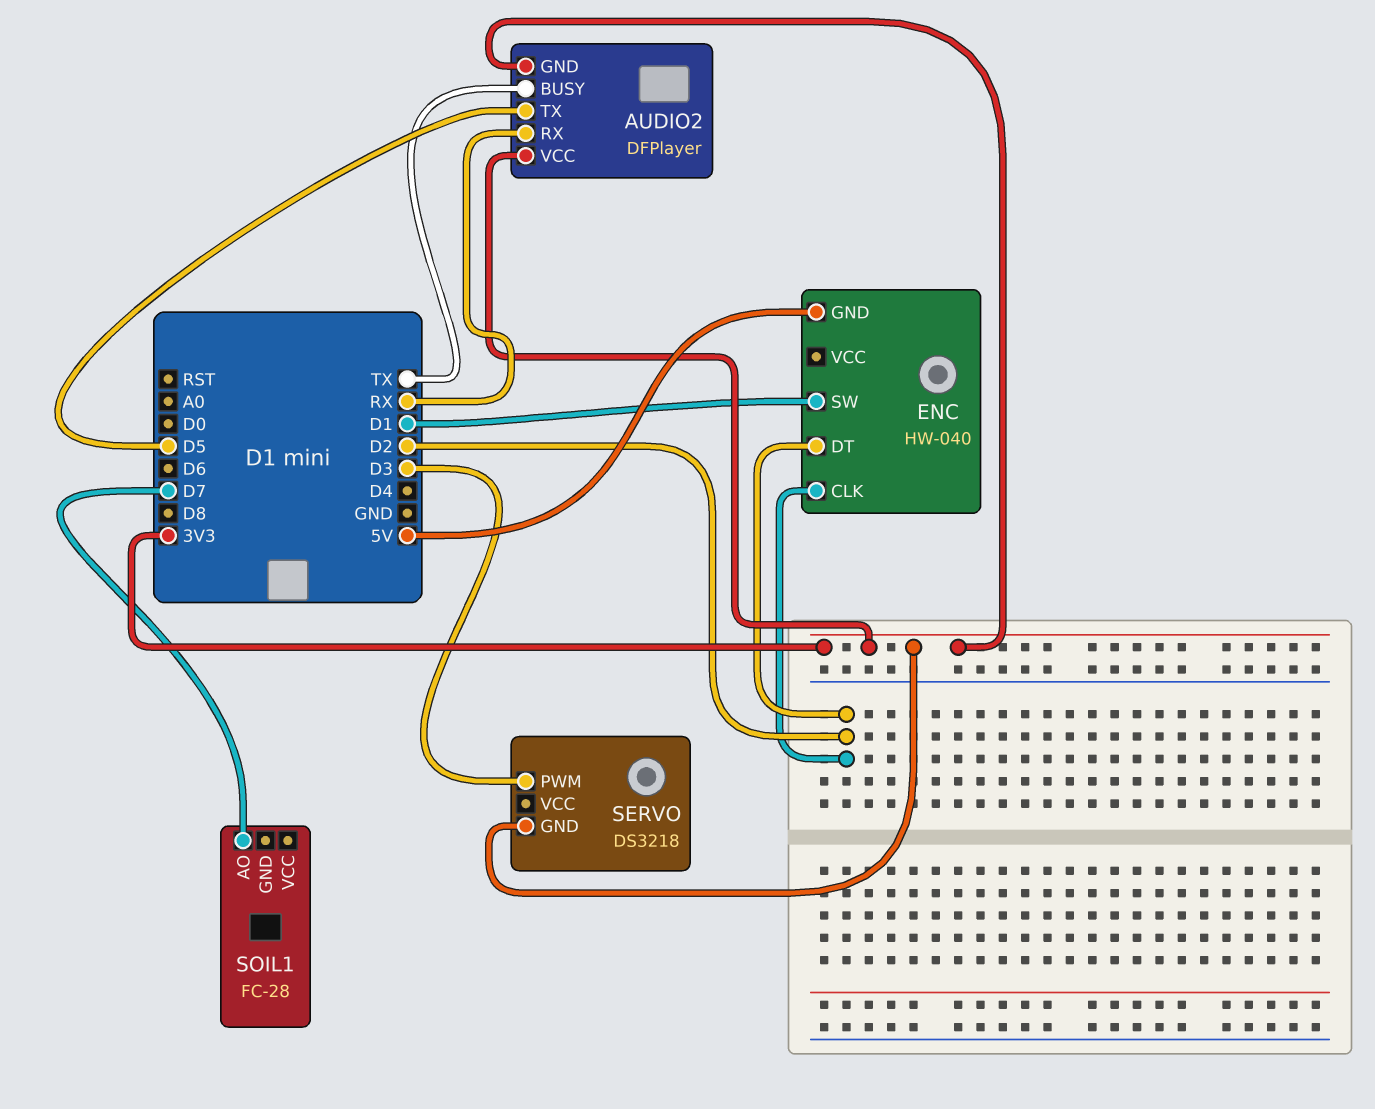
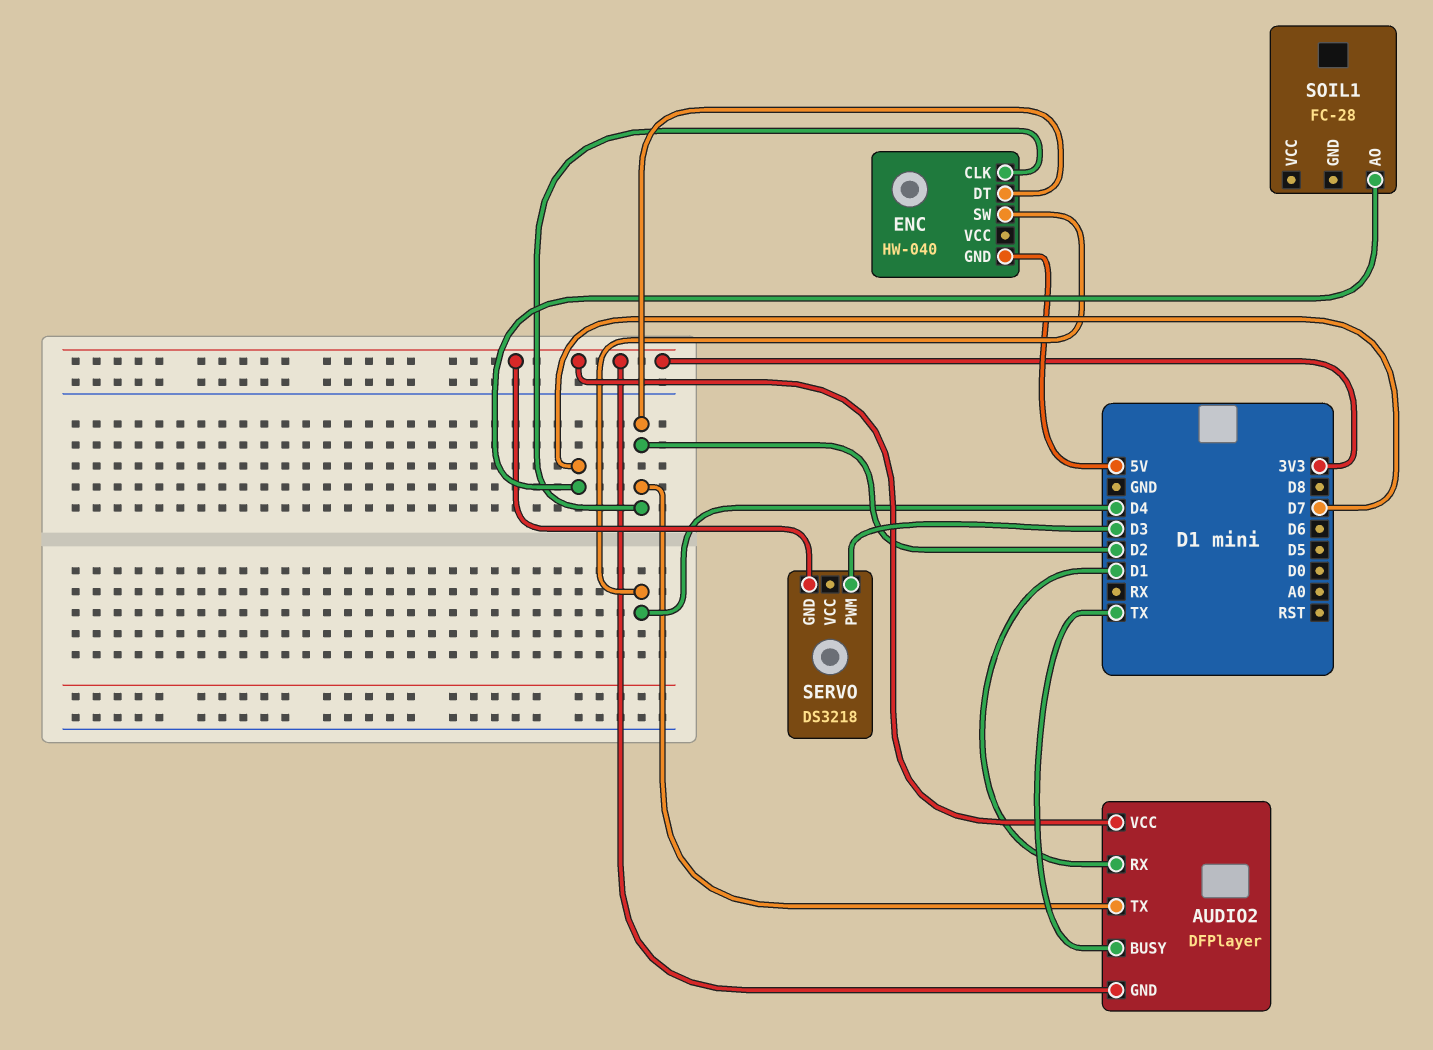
AUDIO2 pin RX: RX -> D1
AUDIO2 pin TX: D5 -> D2
ENC pin SW: D1 -> D4

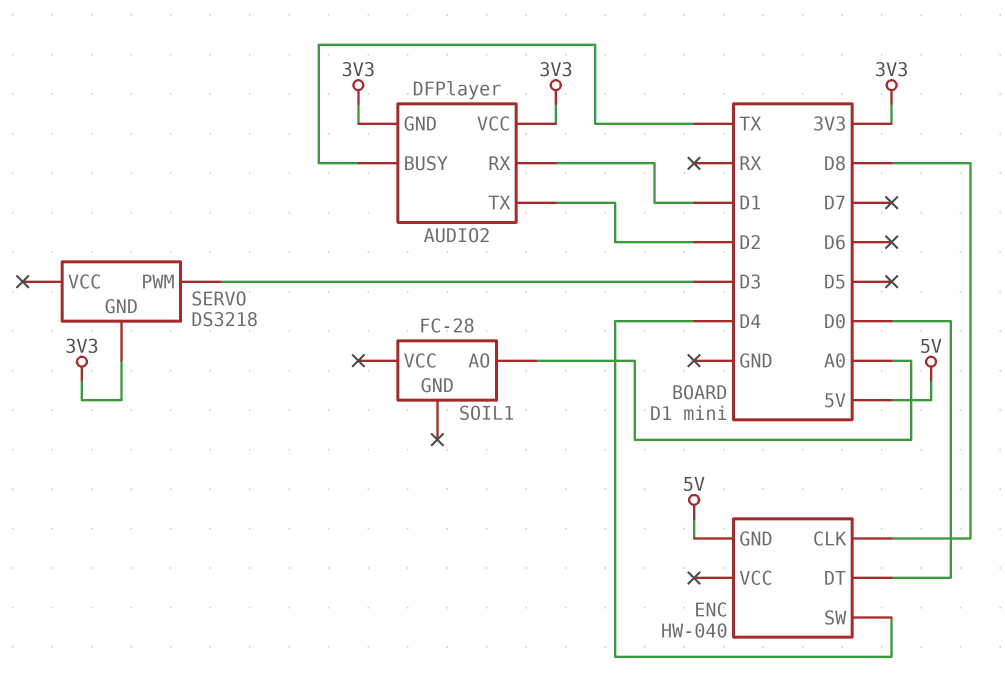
ENC pin CLK: D2 -> D8
ENC pin DT: D2 -> D0
SOIL1 pin AO: D7 -> A0

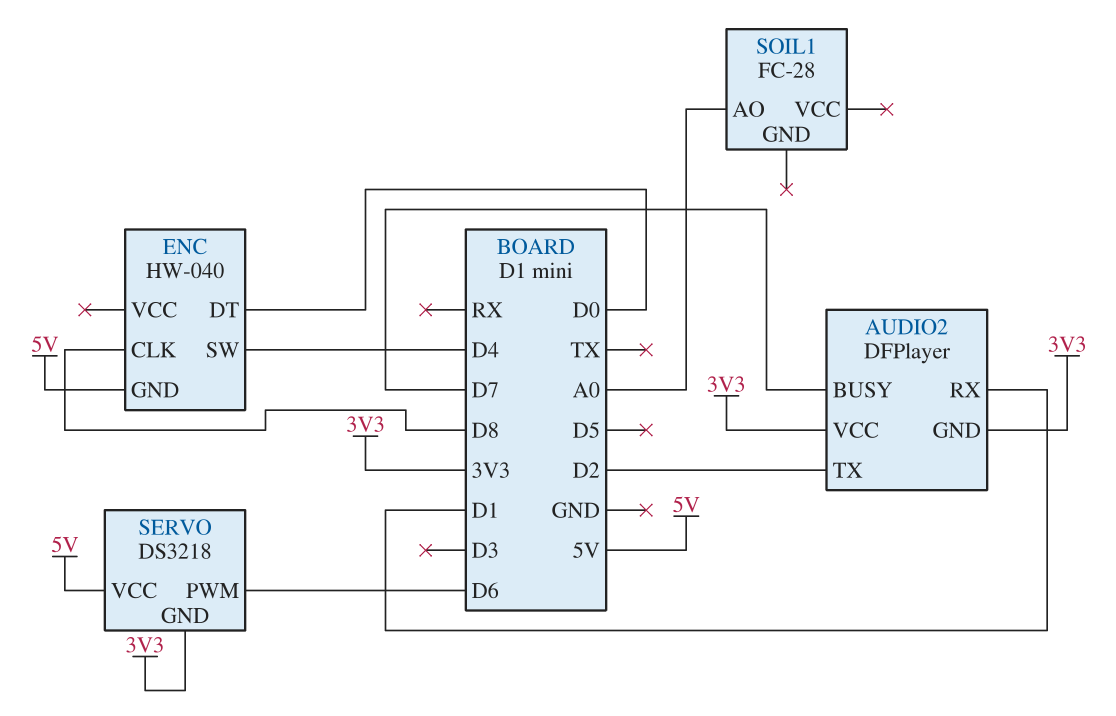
AUDIO2 pin BUSY: TX -> D7
SERVO pin PWM: D3 -> D6
SERVO pin VCC: none -> 5V

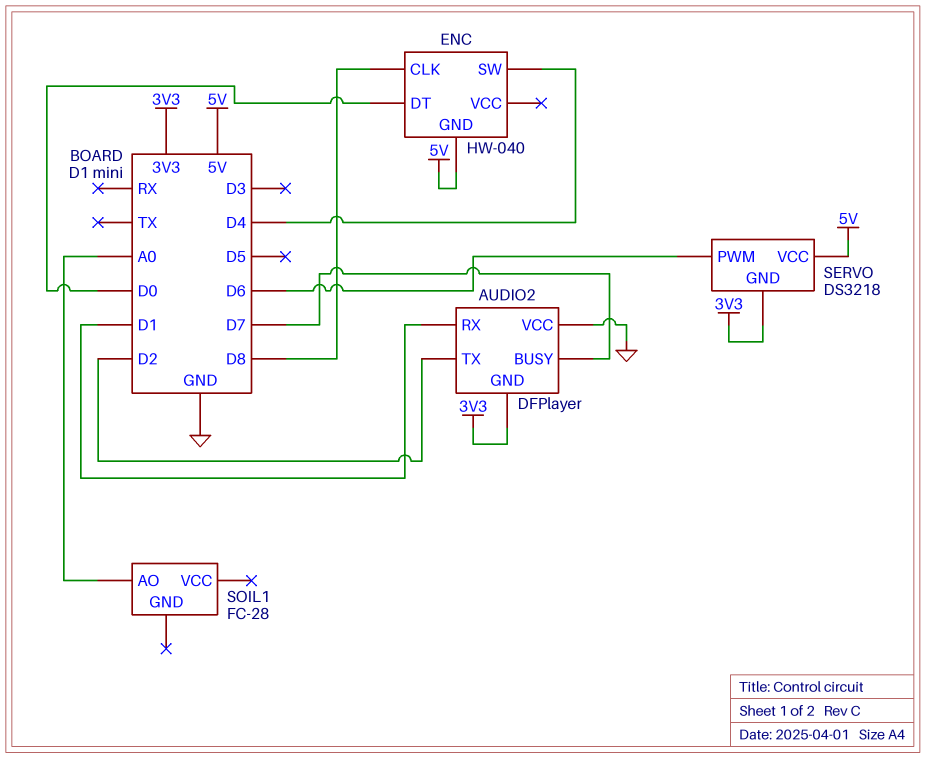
AUDIO2 pin VCC: 3V3 -> GND

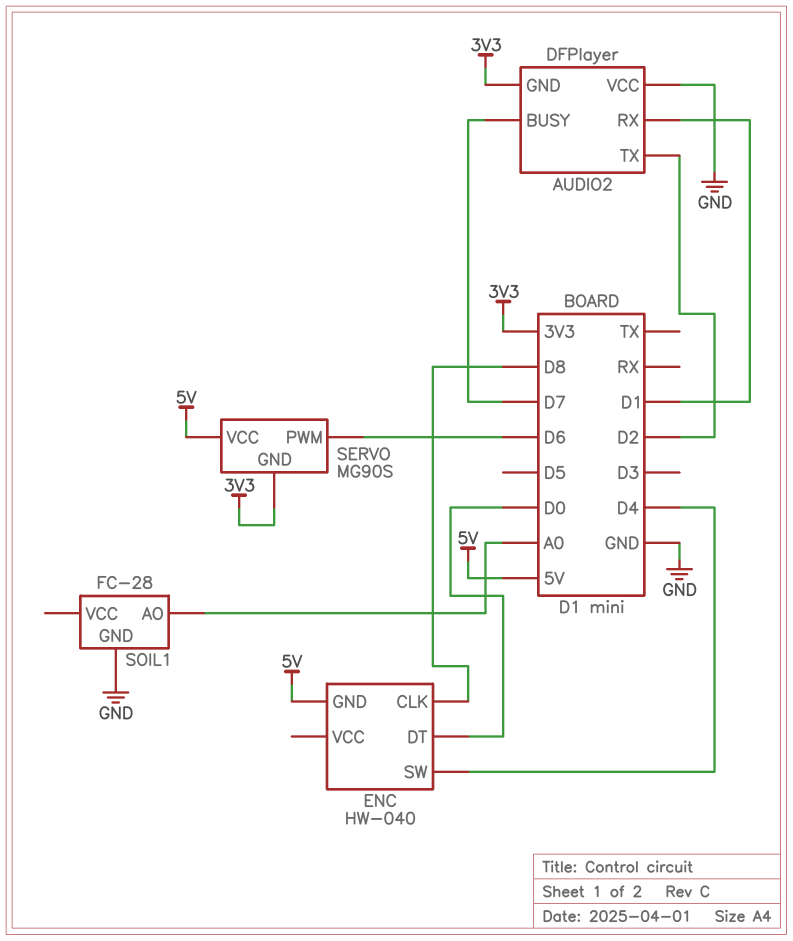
SERVO: DS3218 -> MG90S
SOIL1 pin GND: none -> GND

